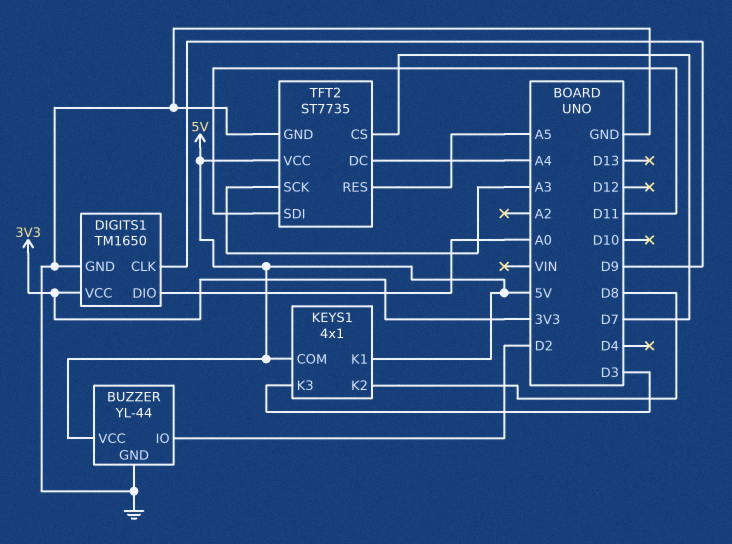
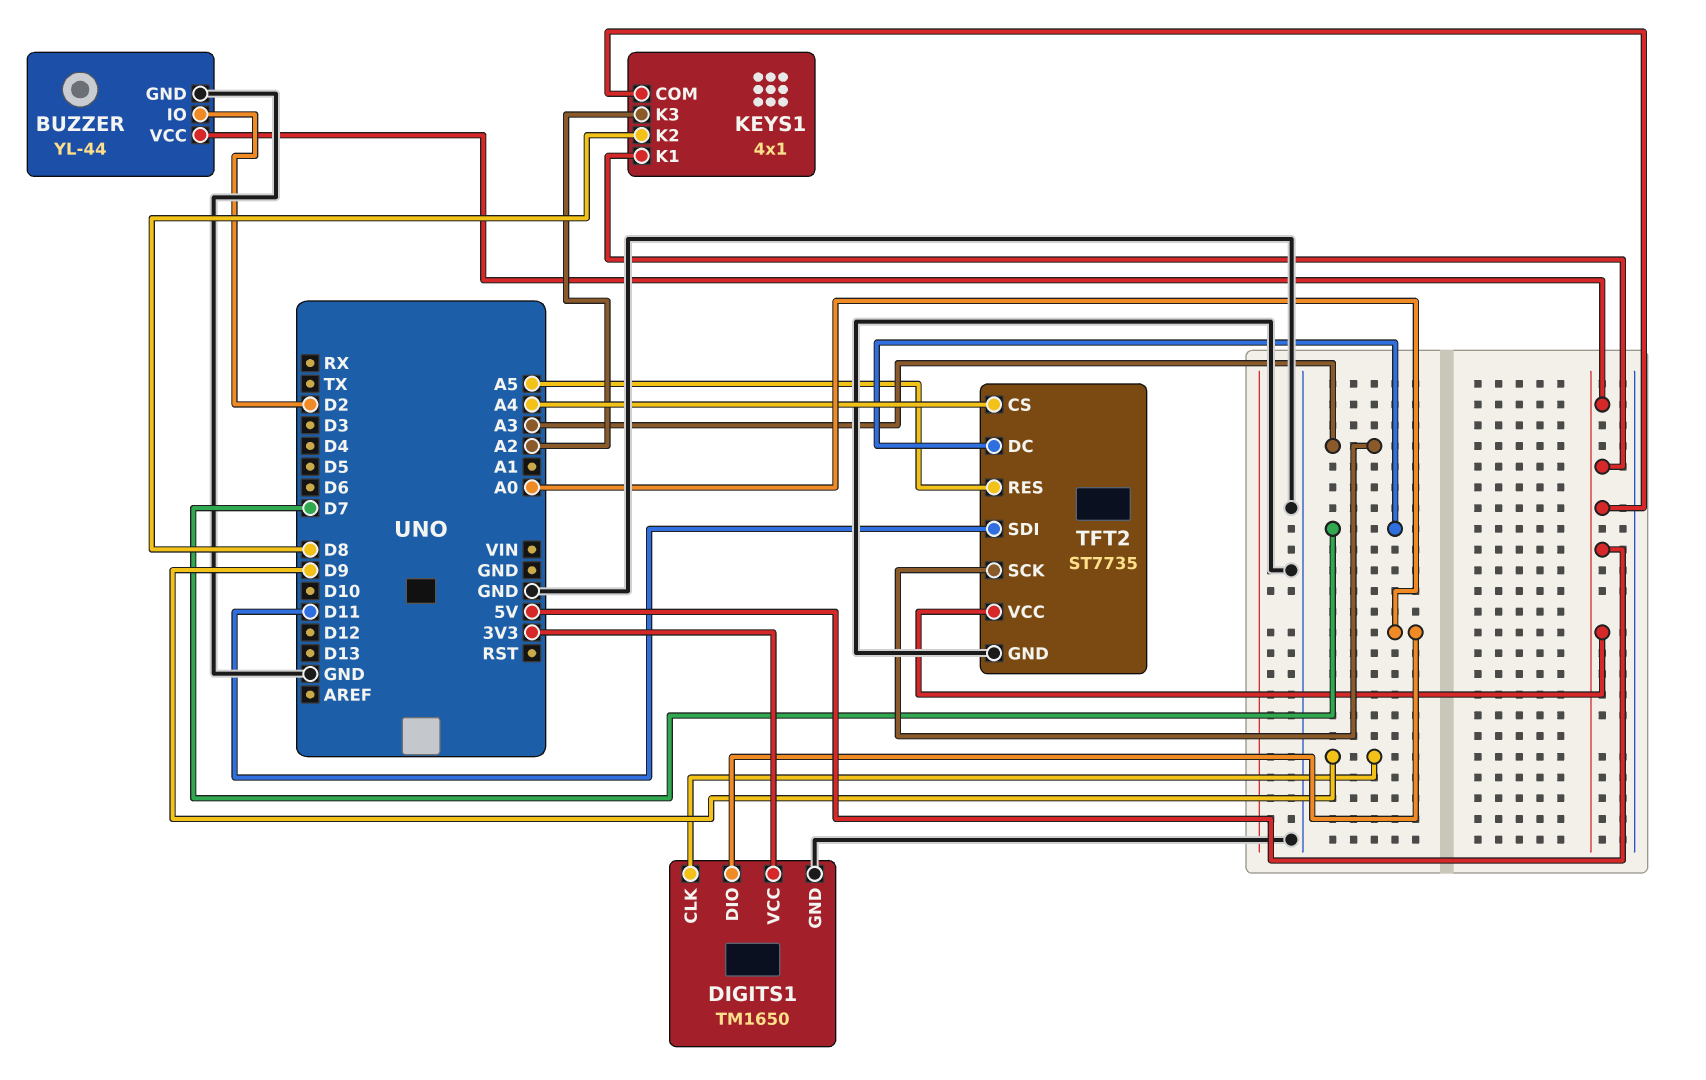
KEYS1 pin K3: D3 -> A2
TFT2 pin CS: D7 -> A4
TFT2 pin DC: A4 -> D7

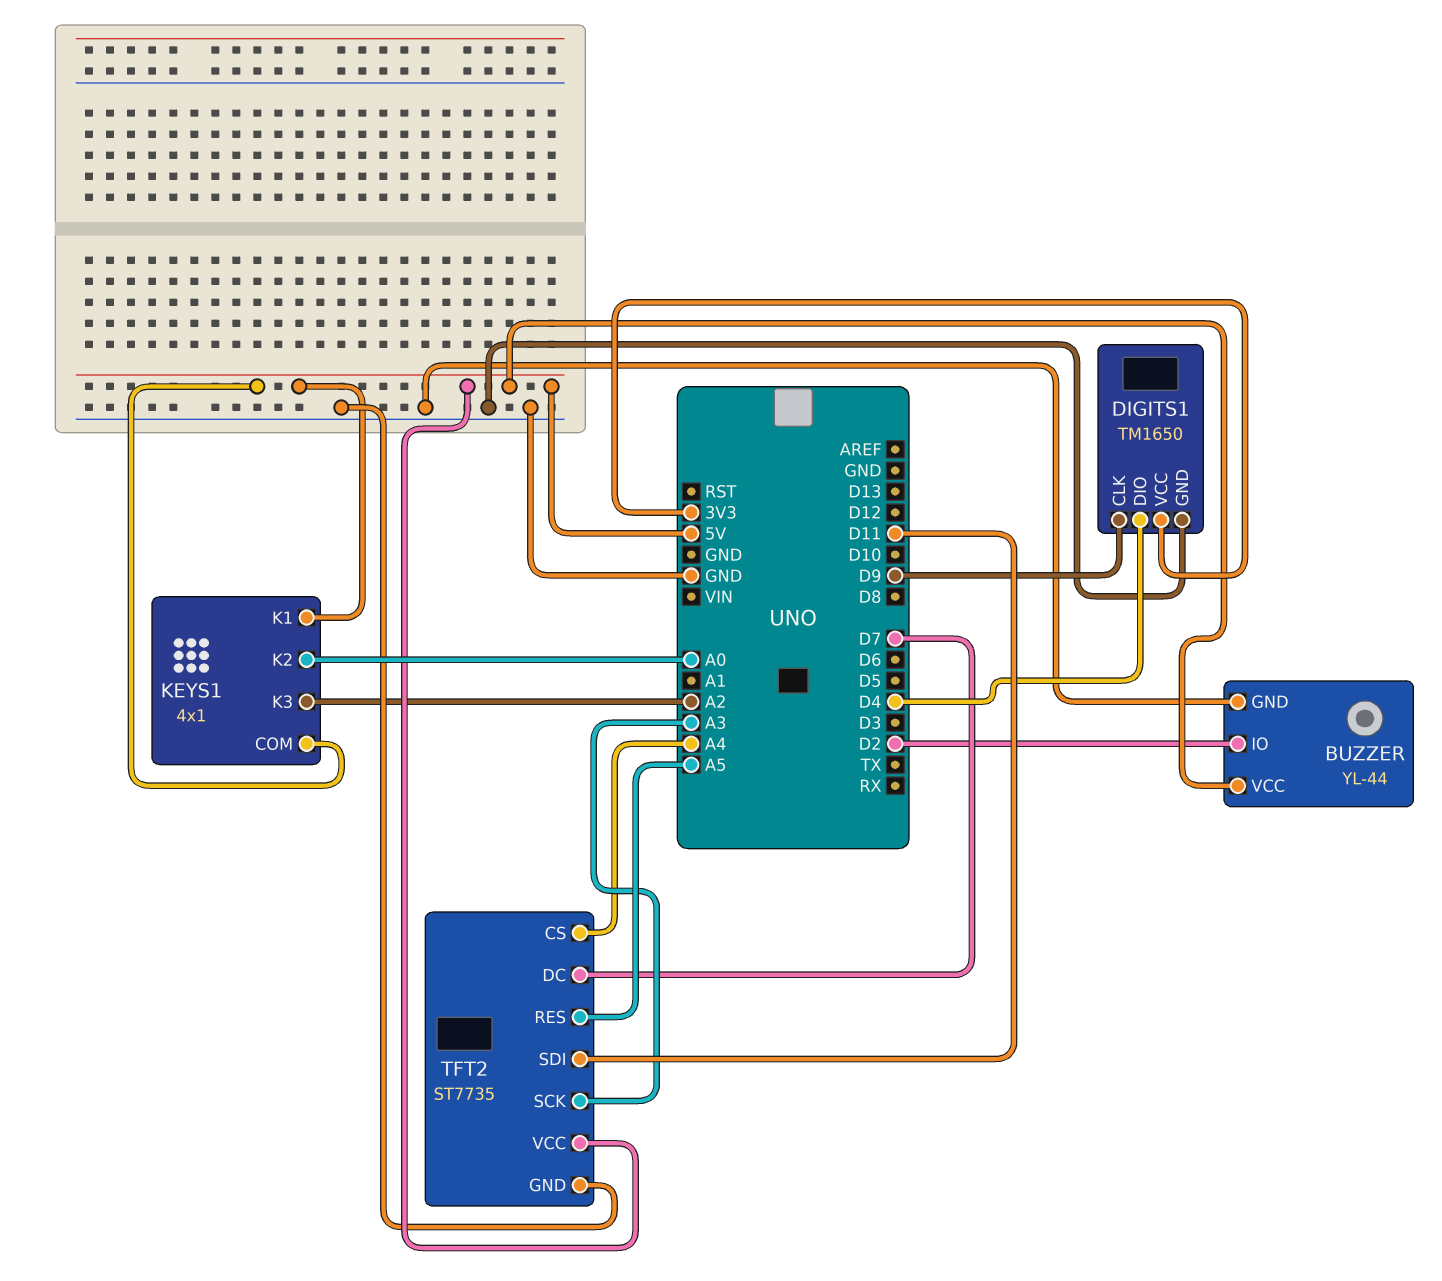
DIGITS1 pin DIO: A0 -> D4
KEYS1 pin K2: D8 -> A0

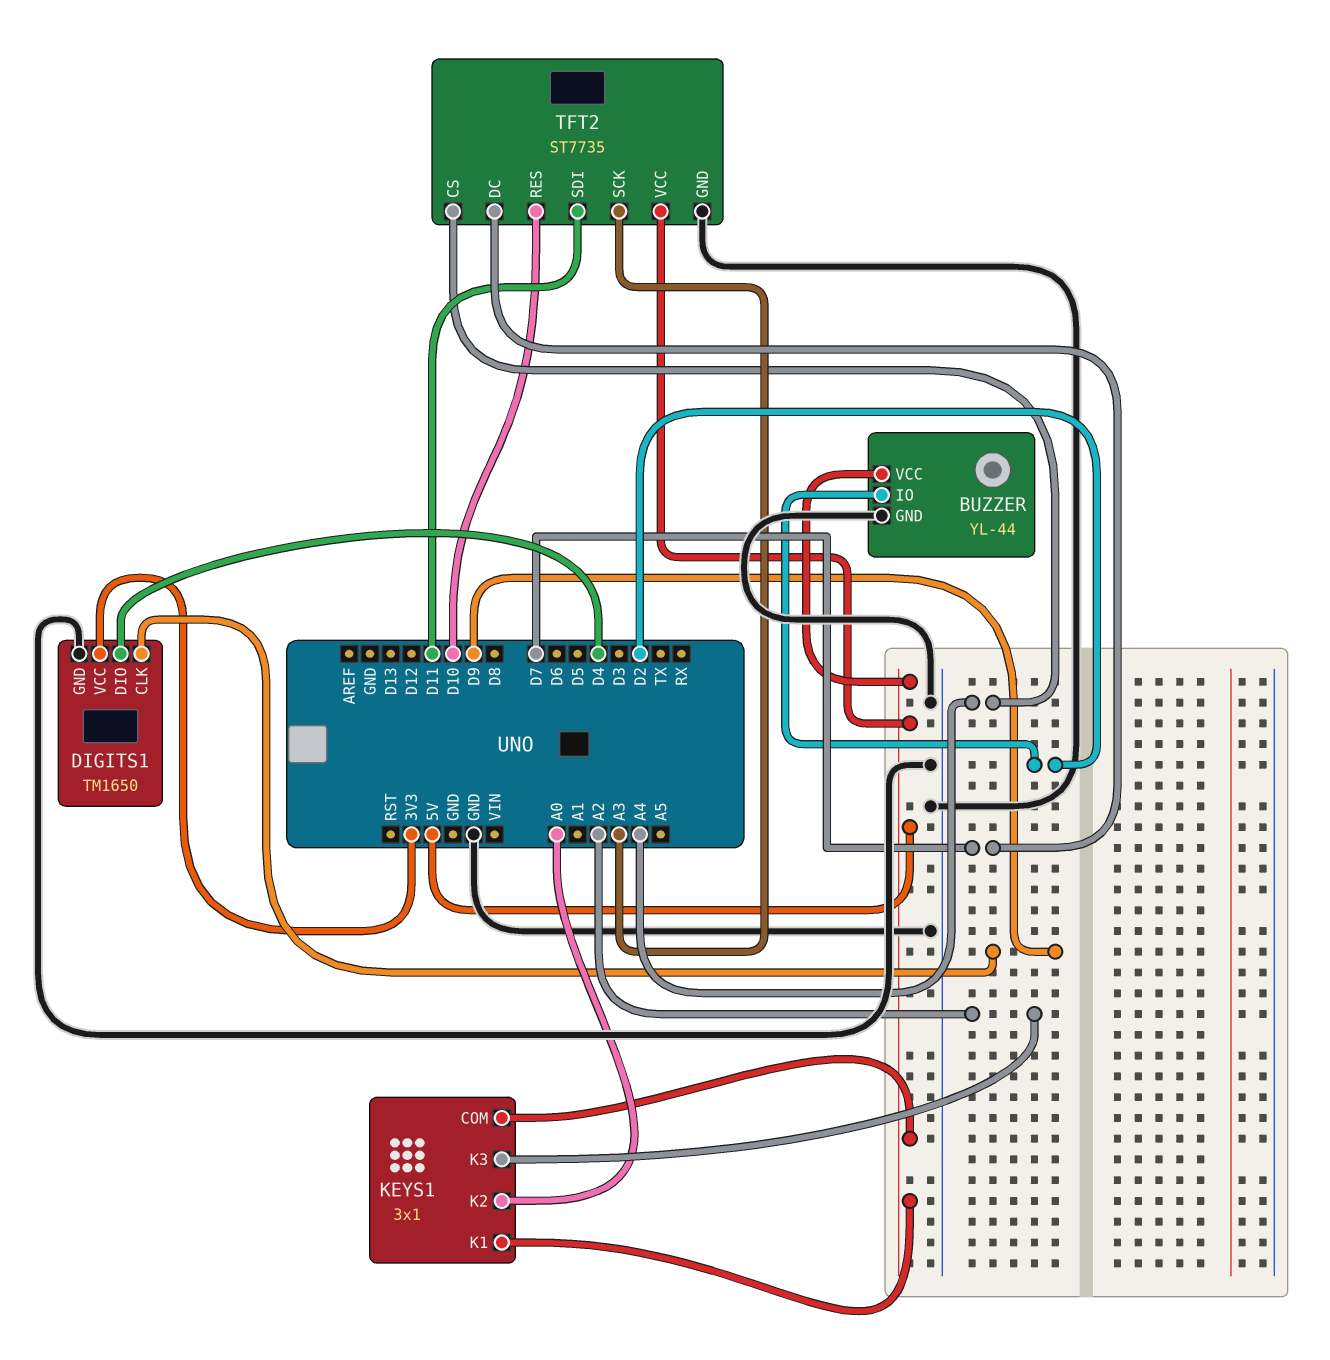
KEYS1: 4x1 -> 3x1
TFT2 pin RES: A5 -> D10

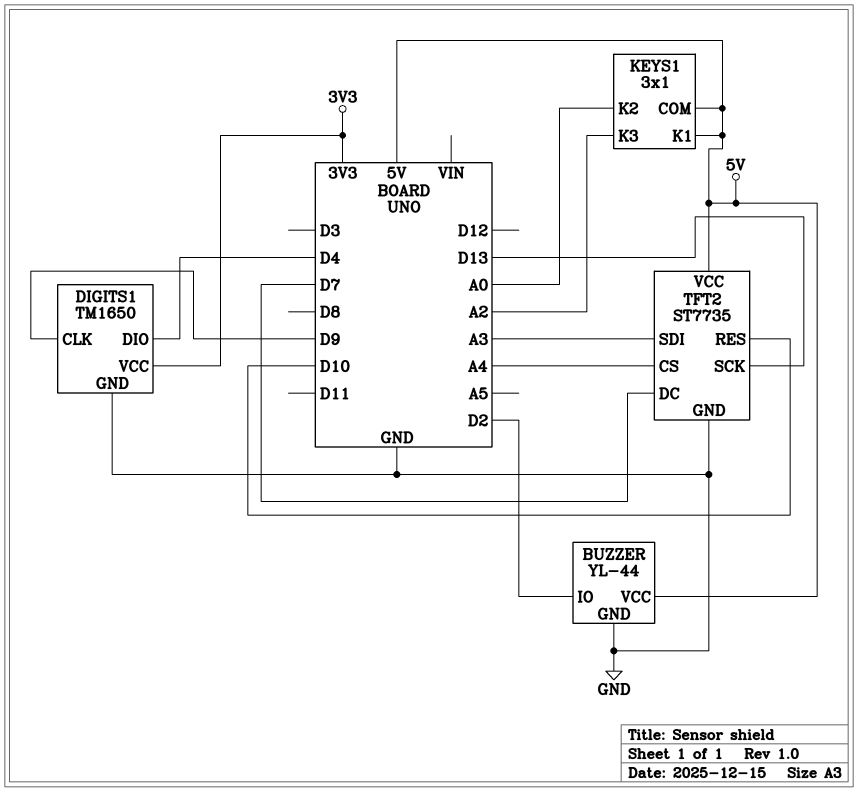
TFT2 pin SCK: A3 -> D13
TFT2 pin SDI: D11 -> A3

